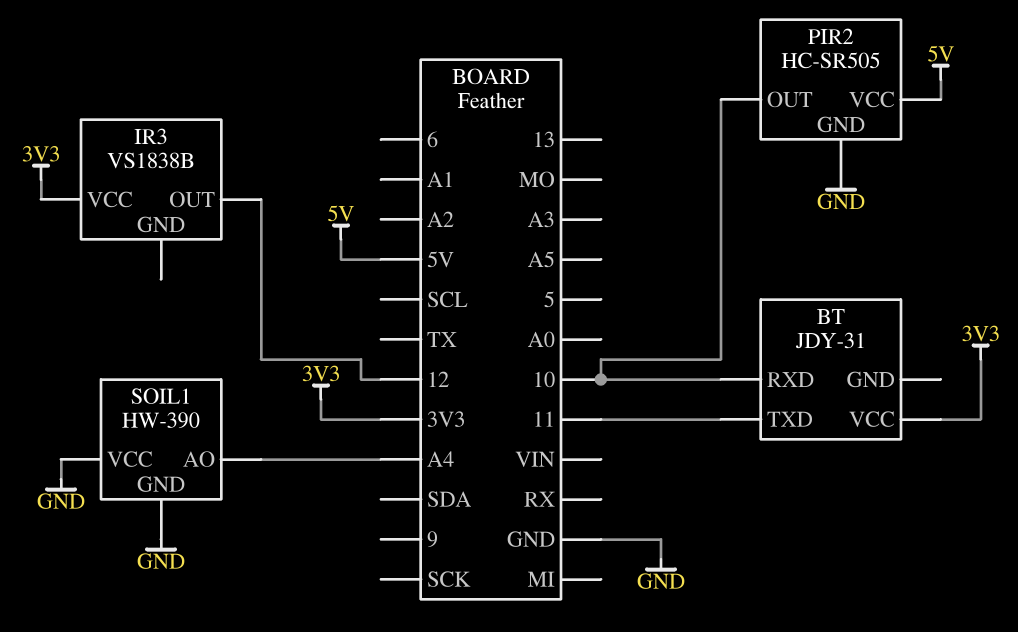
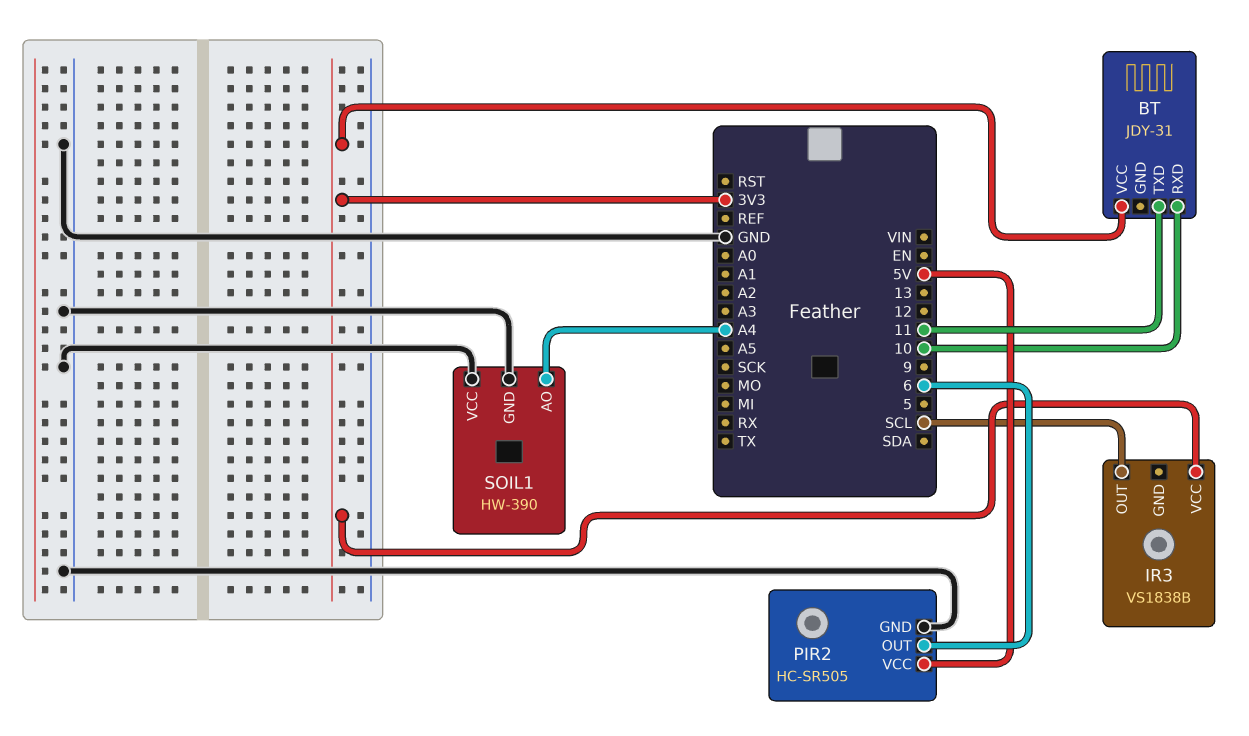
IR3 pin OUT: 12 -> SCL
PIR2 pin OUT: 10 -> 6

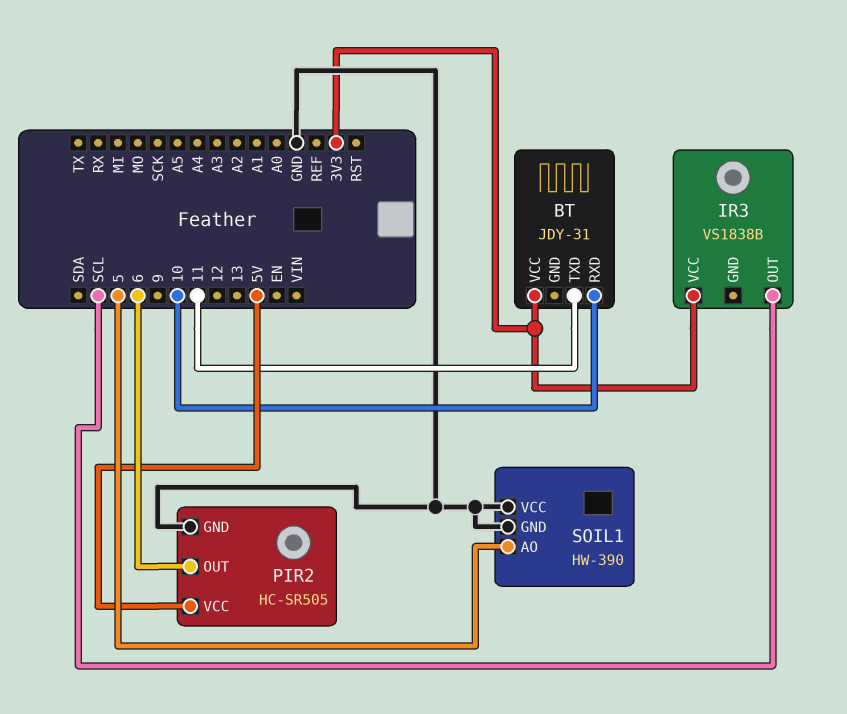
SOIL1 pin AO: A4 -> 5

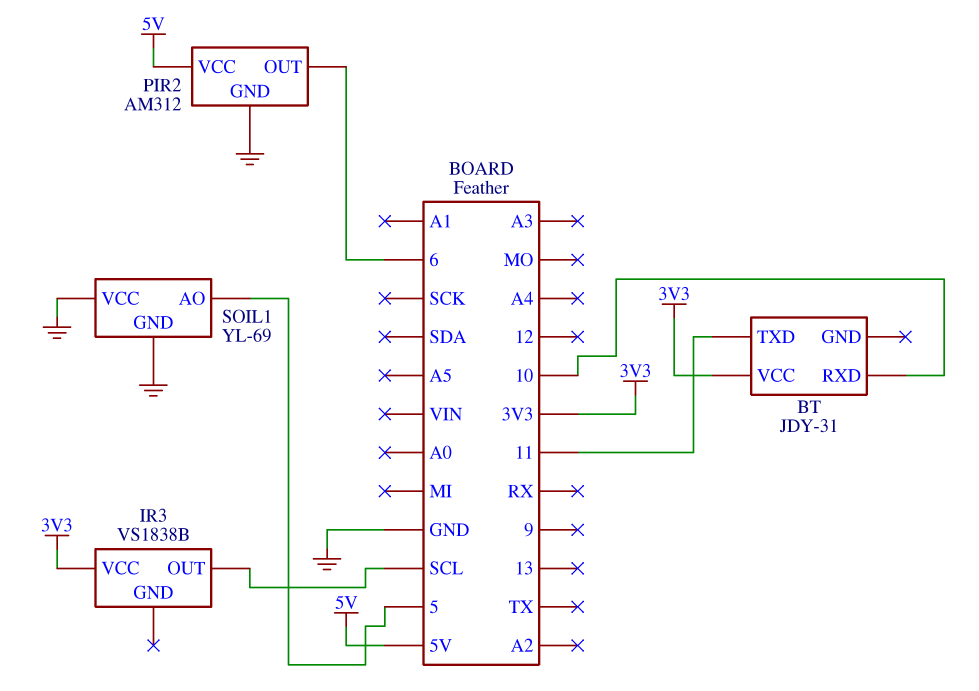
PIR2: HC-SR505 -> AM312
SOIL1: HW-390 -> YL-69

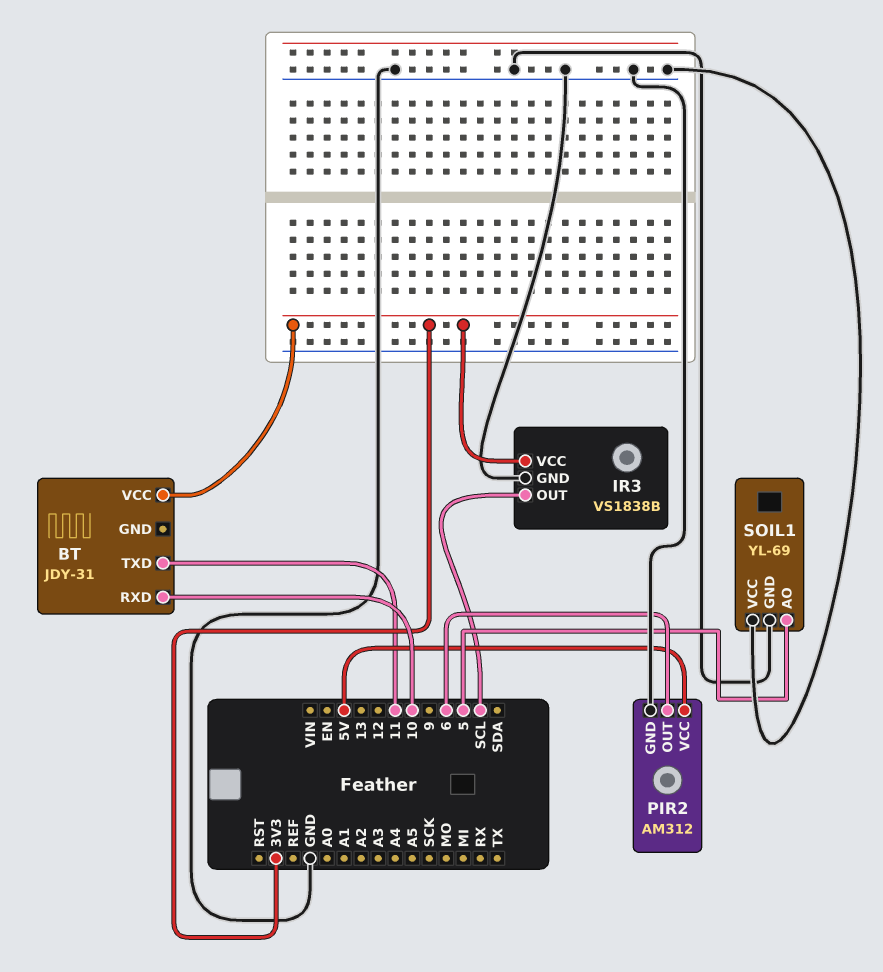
IR3 pin GND: none -> GND

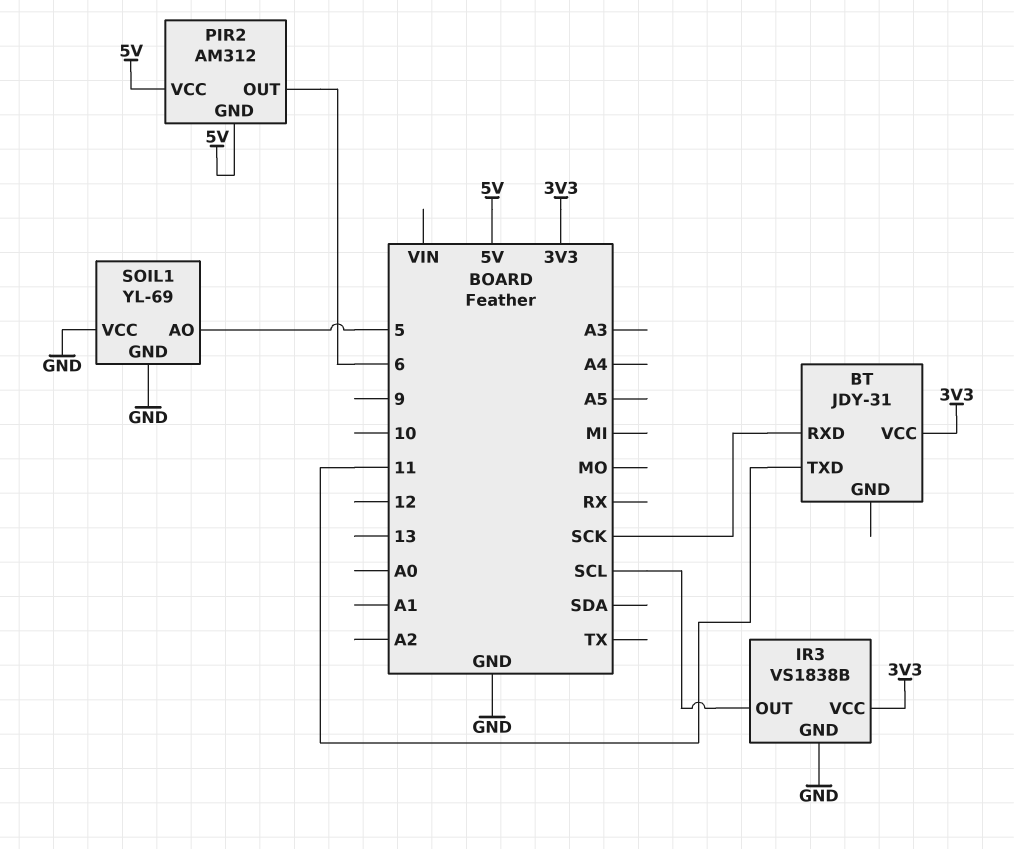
BT pin RXD: 10 -> SCK
PIR2 pin GND: GND -> 5V

